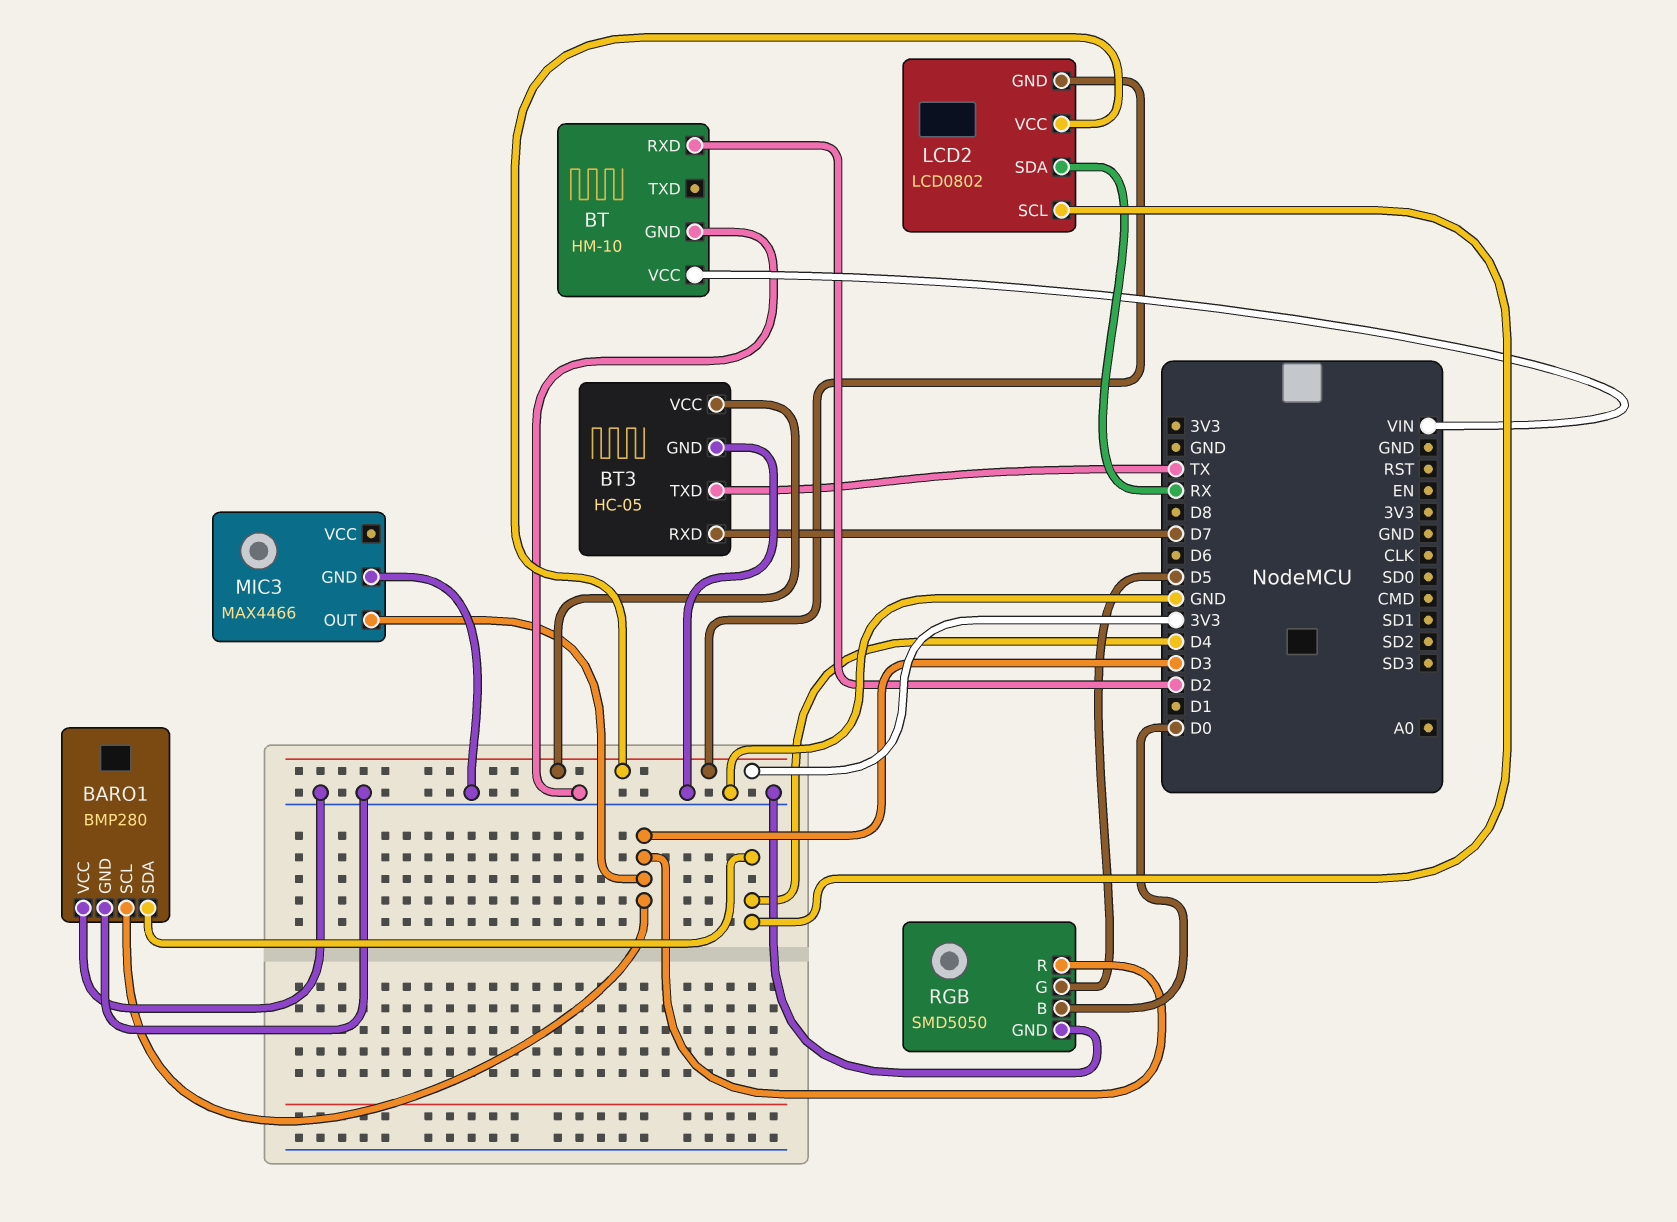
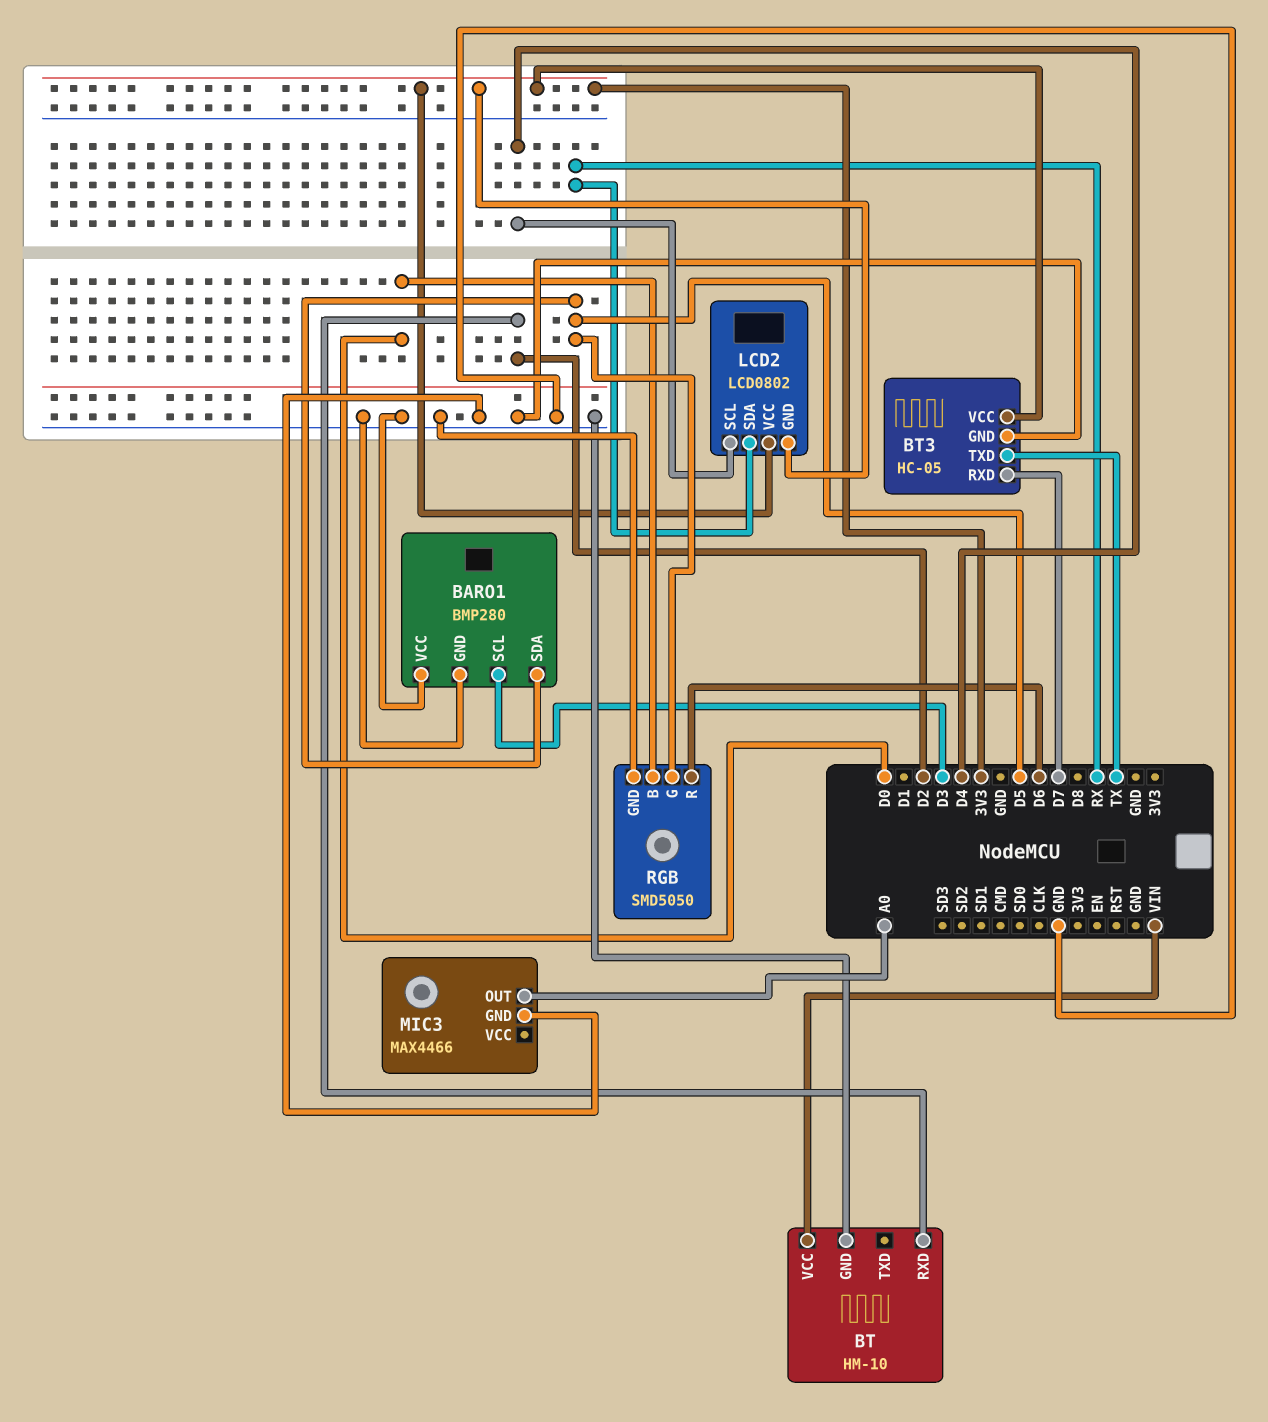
BARO1 pin SDA: D4 -> D5
MIC3 pin OUT: D3 -> A0
RGB pin R: D3 -> D6

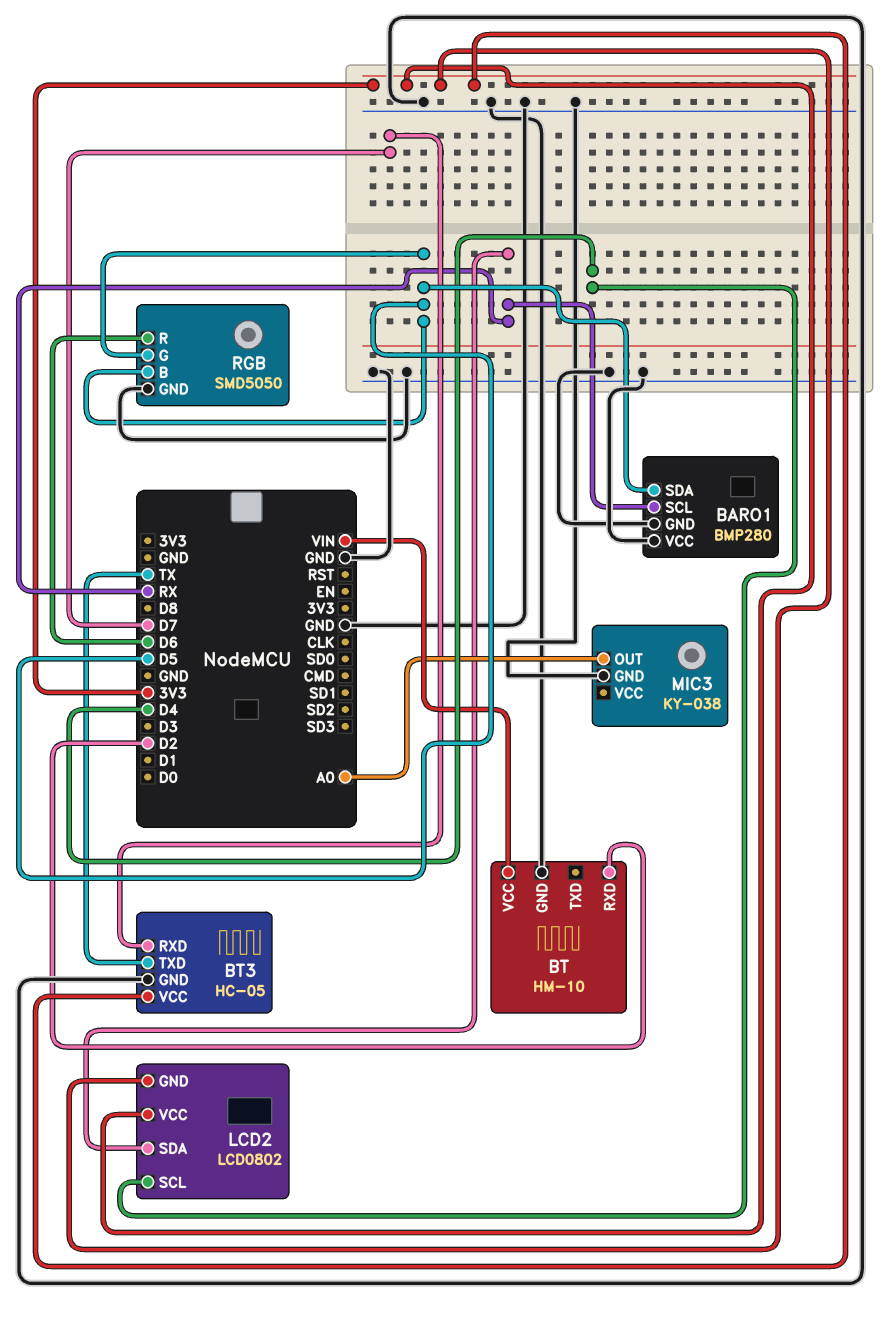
BARO1 pin SCL: D3 -> RX
MIC3: MAX4466 -> KY-038
RGB pin B: D0 -> D5

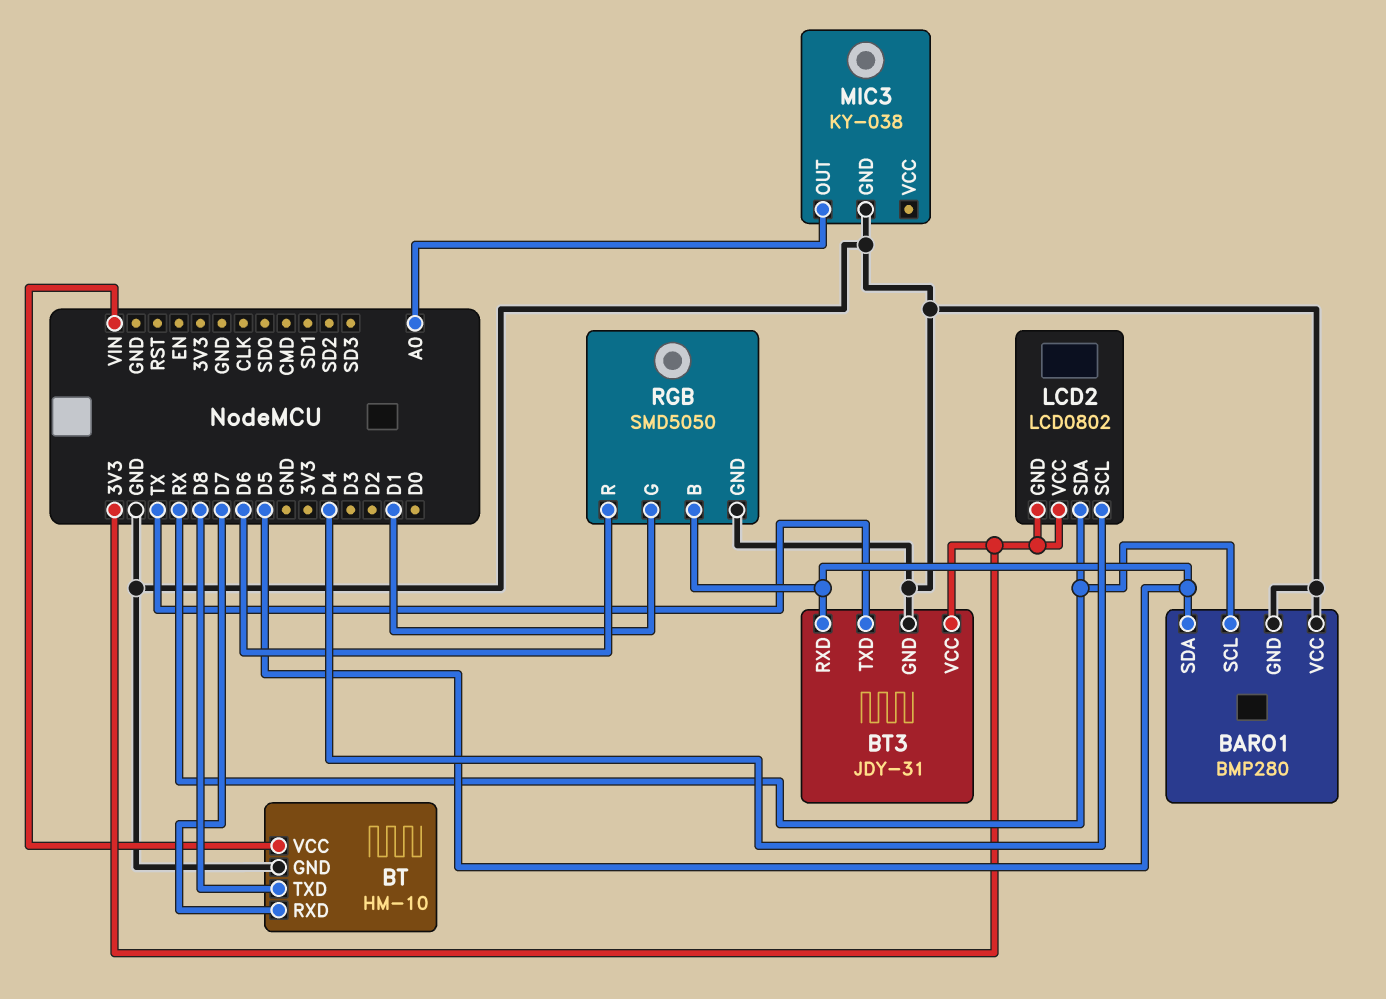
BT pin RXD: D2 -> D7
BT pin TXD: none -> D8
BT3: HC-05 -> JDY-31
BT3 pin RXD: D7 -> D5
RGB pin G: D5 -> D1

